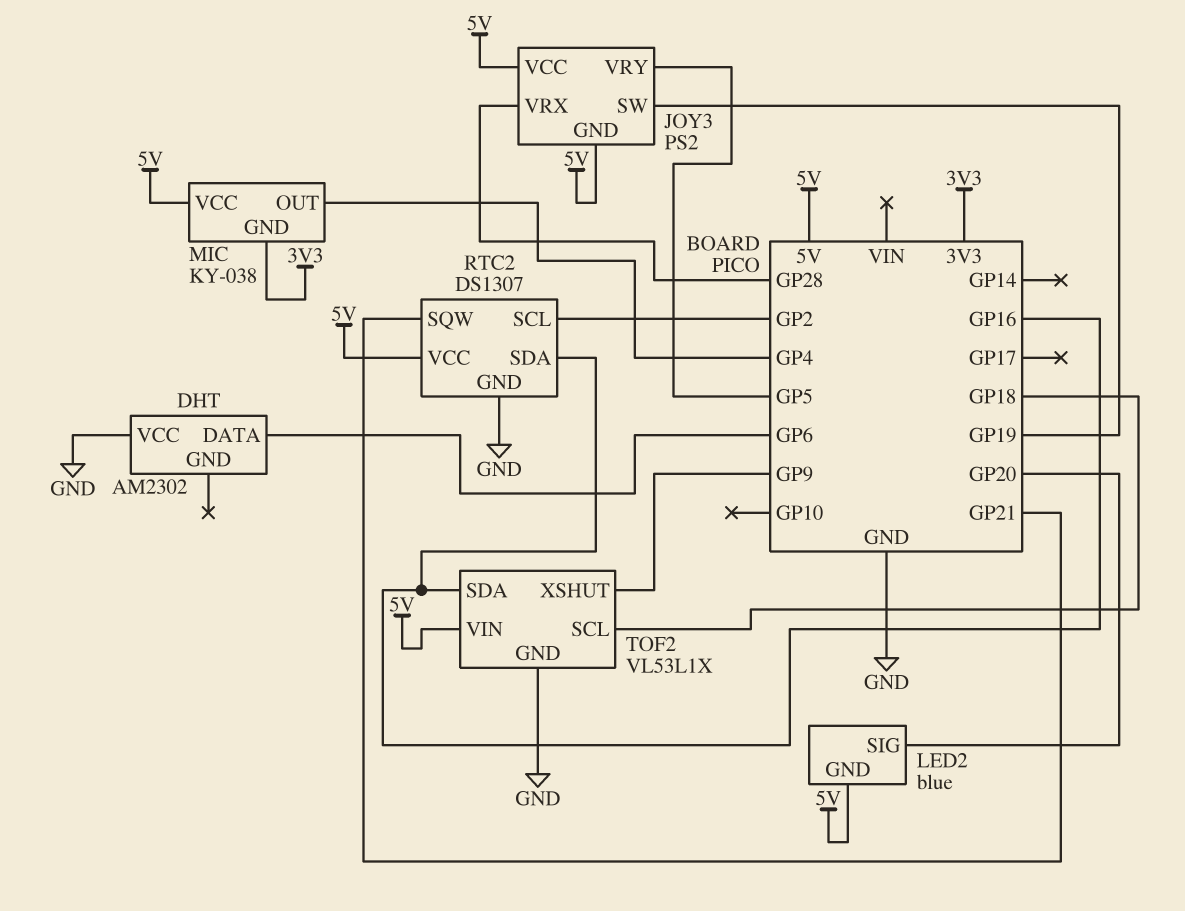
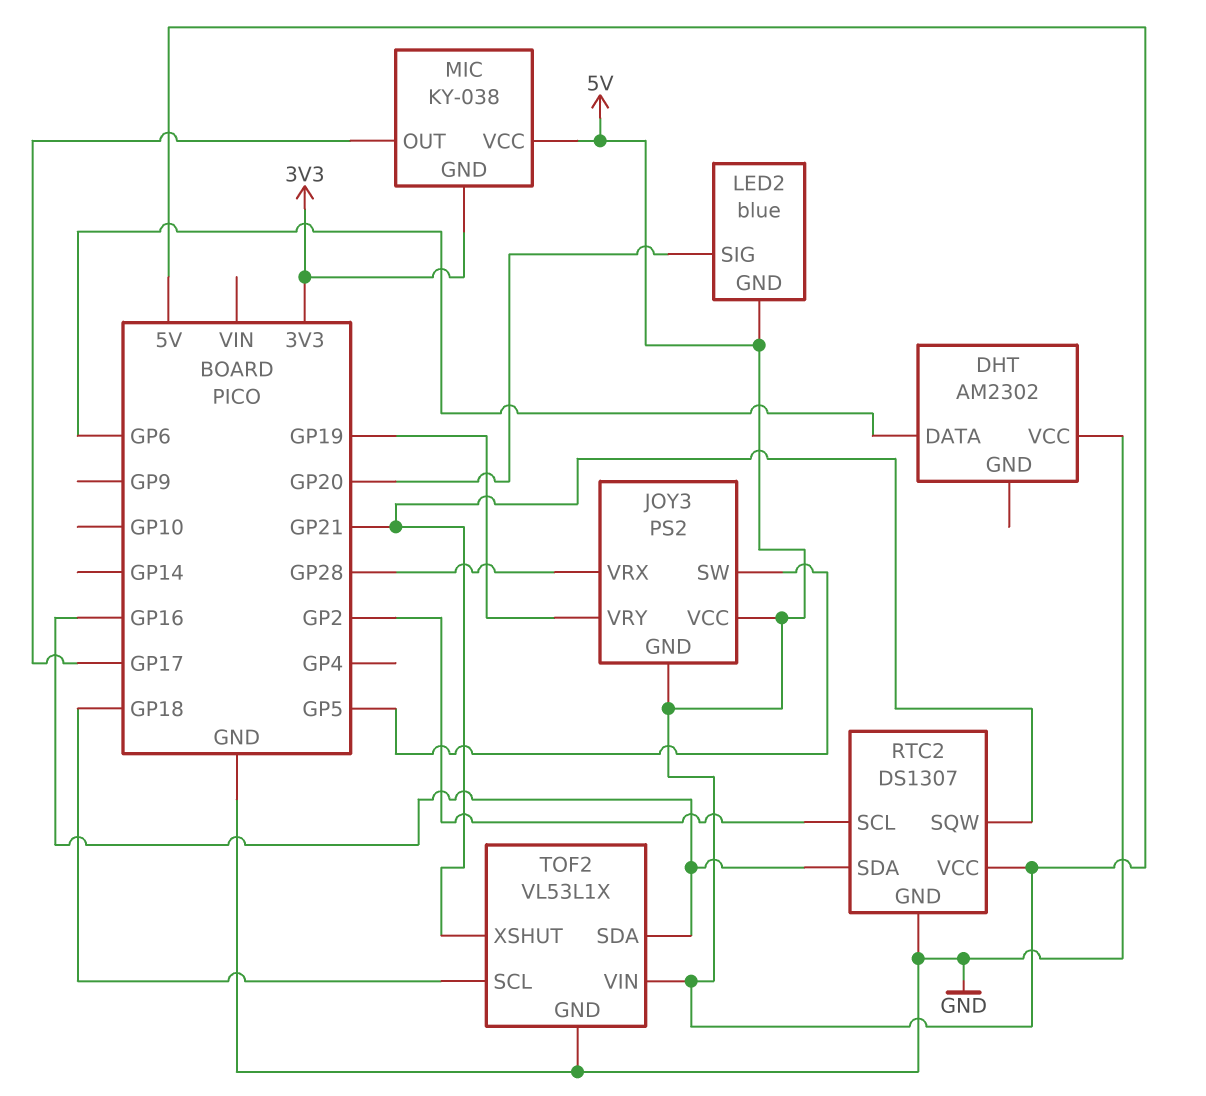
JOY3 pin SW: GP19 -> GP5
JOY3 pin VRY: GP5 -> GP19
MIC pin OUT: GP4 -> GP17
TOF2 pin XSHUT: GP9 -> GP21

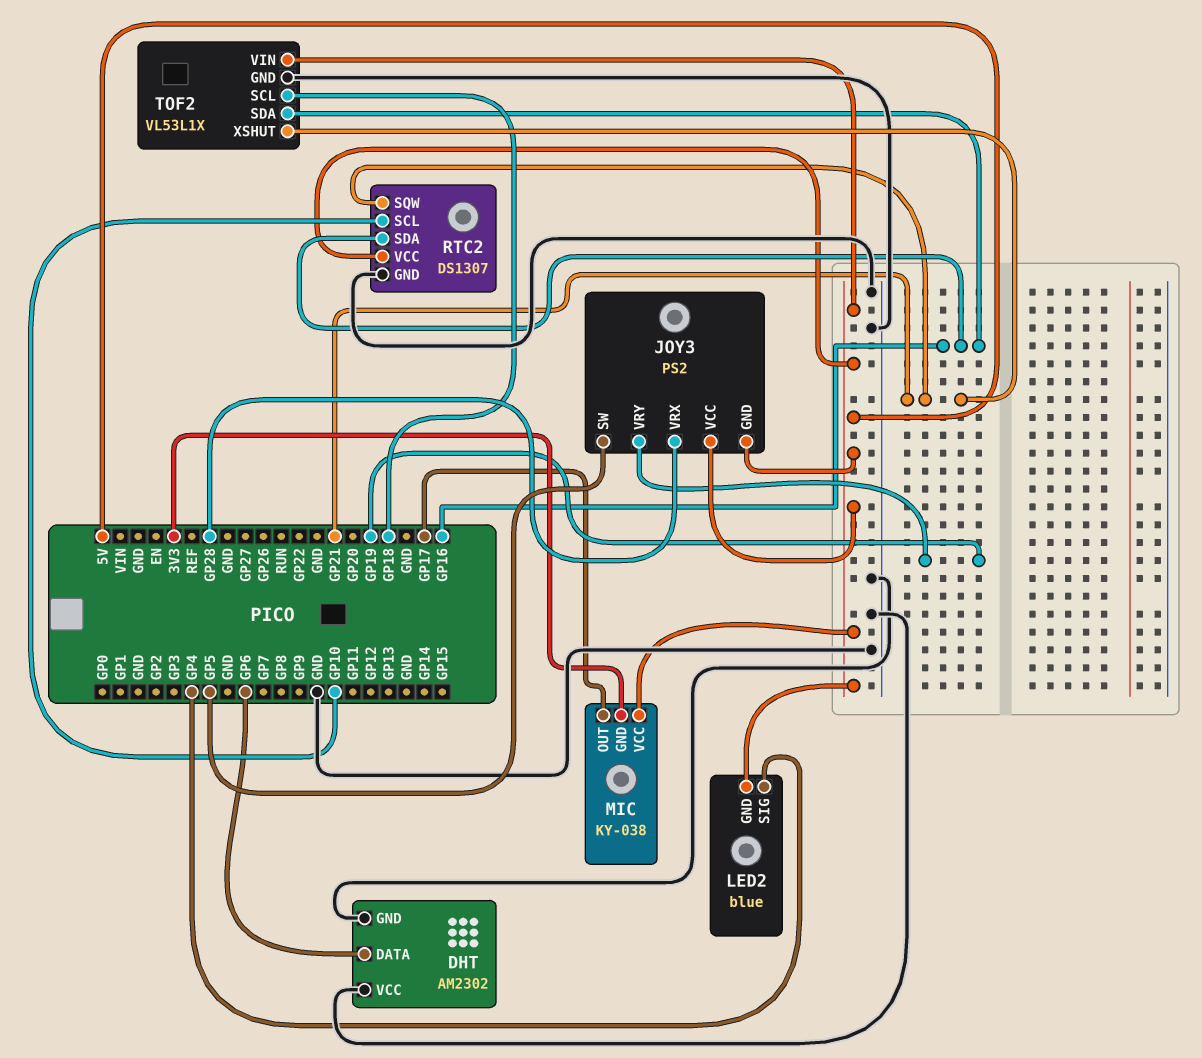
DHT pin GND: none -> GND
LED2 pin SIG: GP20 -> GP4
RTC2 pin SCL: GP2 -> GP10

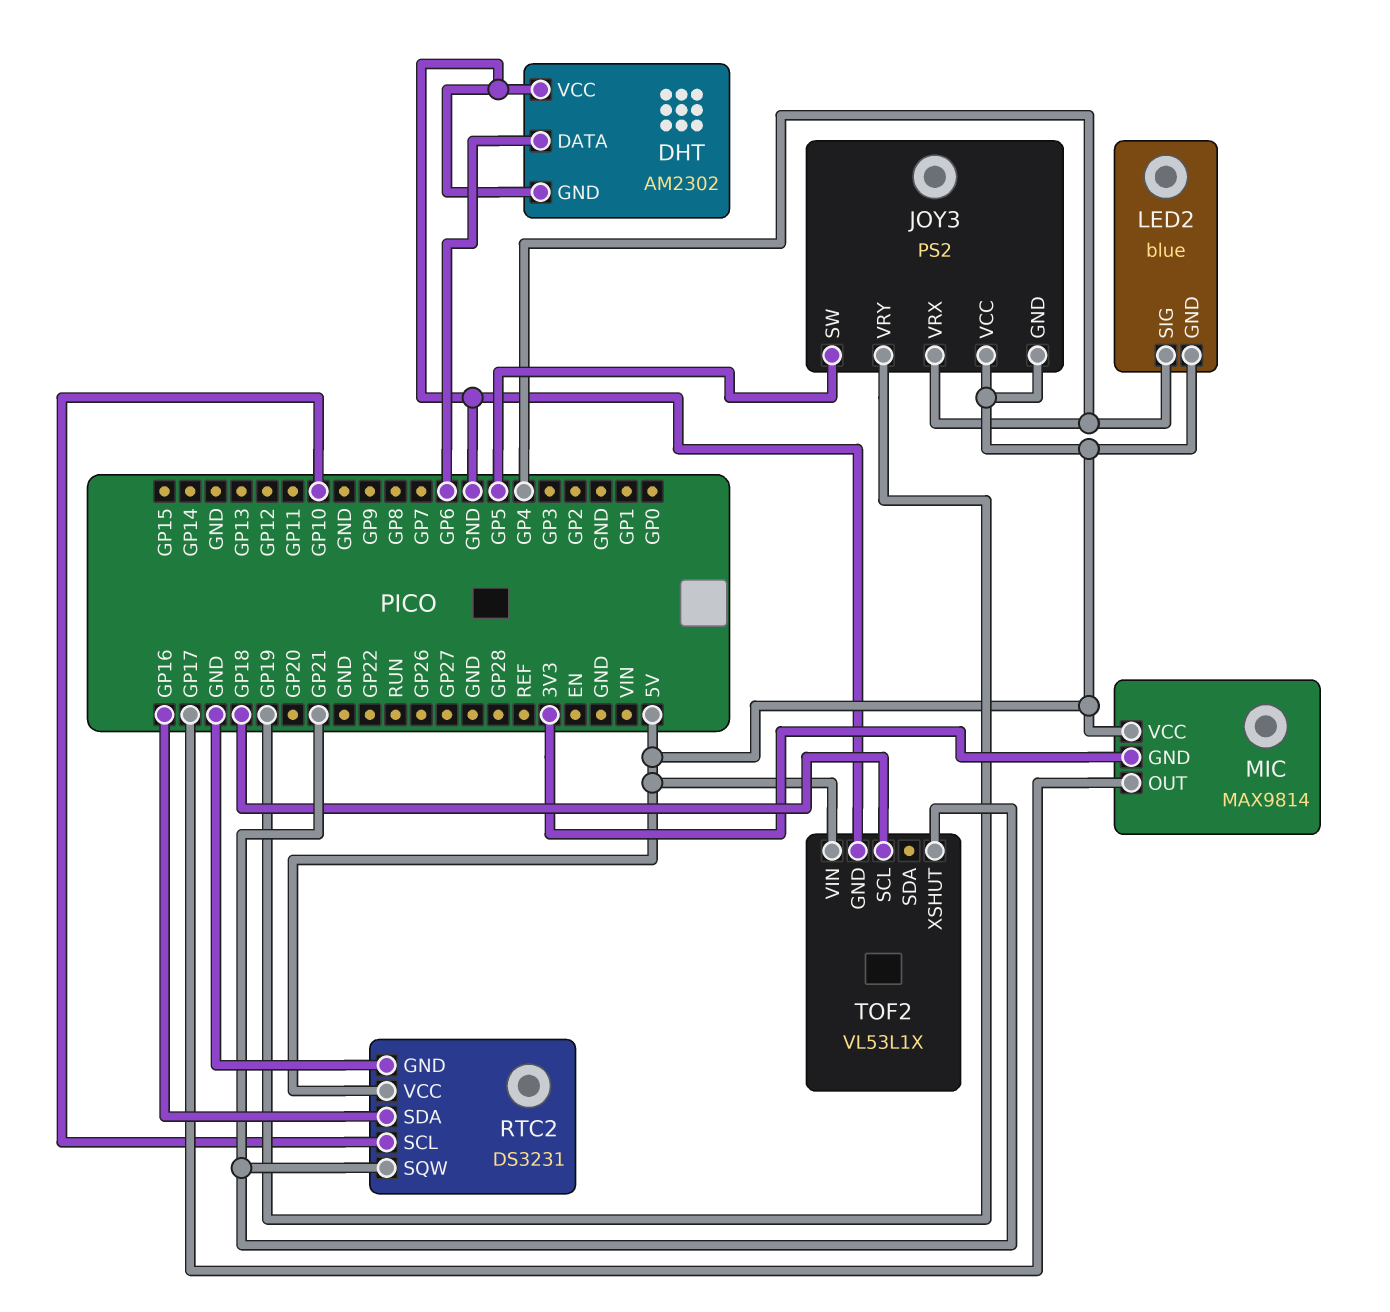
JOY3 pin VRX: GP28 -> GP4
MIC: KY-038 -> MAX9814
RTC2: DS1307 -> DS3231
TOF2 pin SDA: GP16 -> none

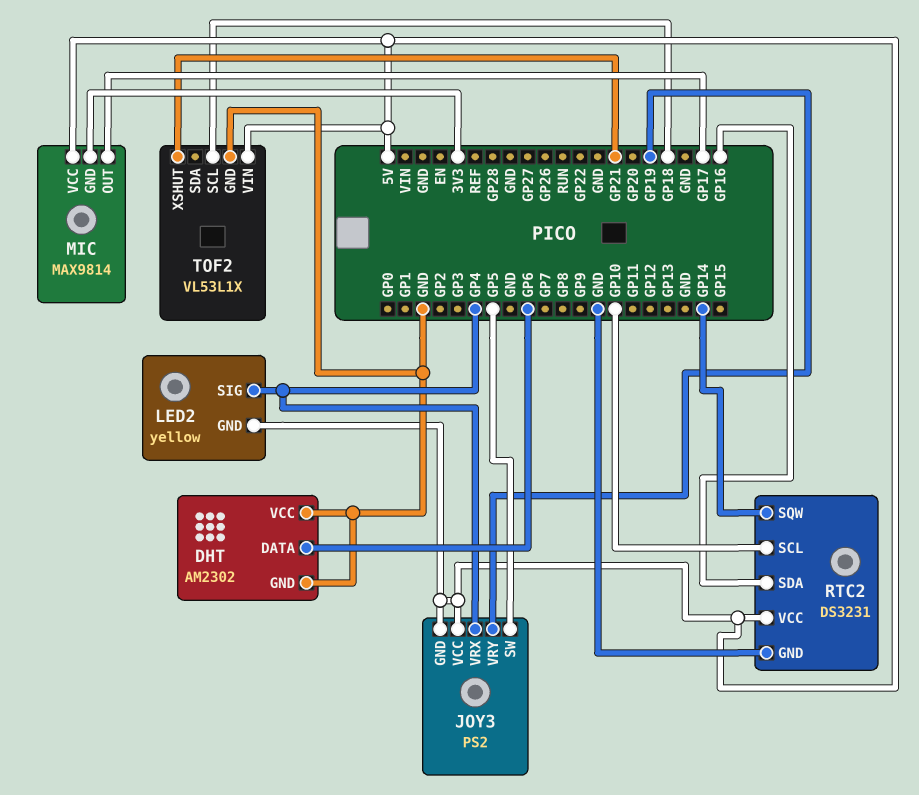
LED2: blue -> yellow
RTC2 pin SQW: GP21 -> GP14

